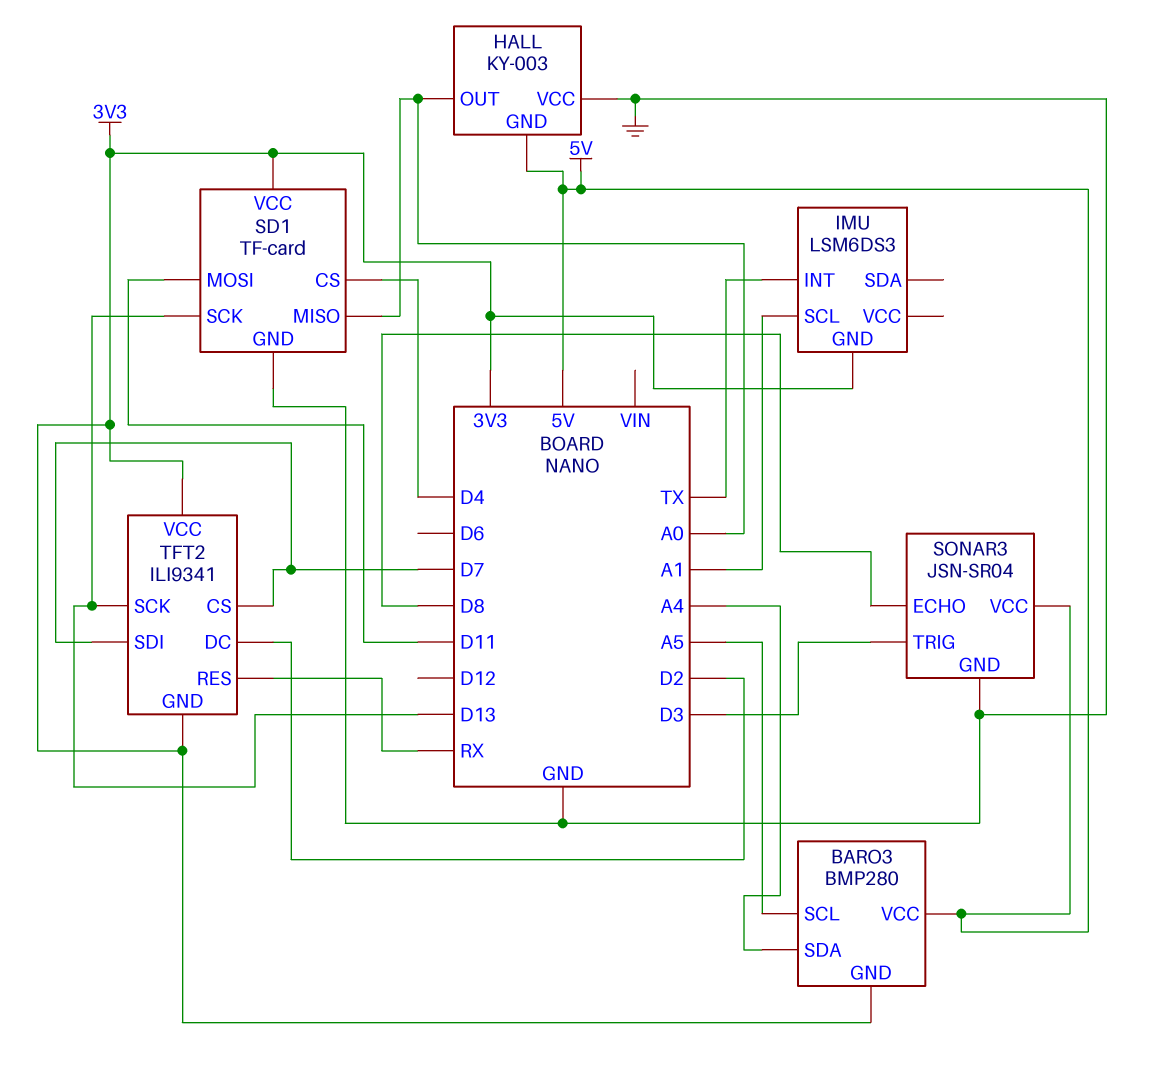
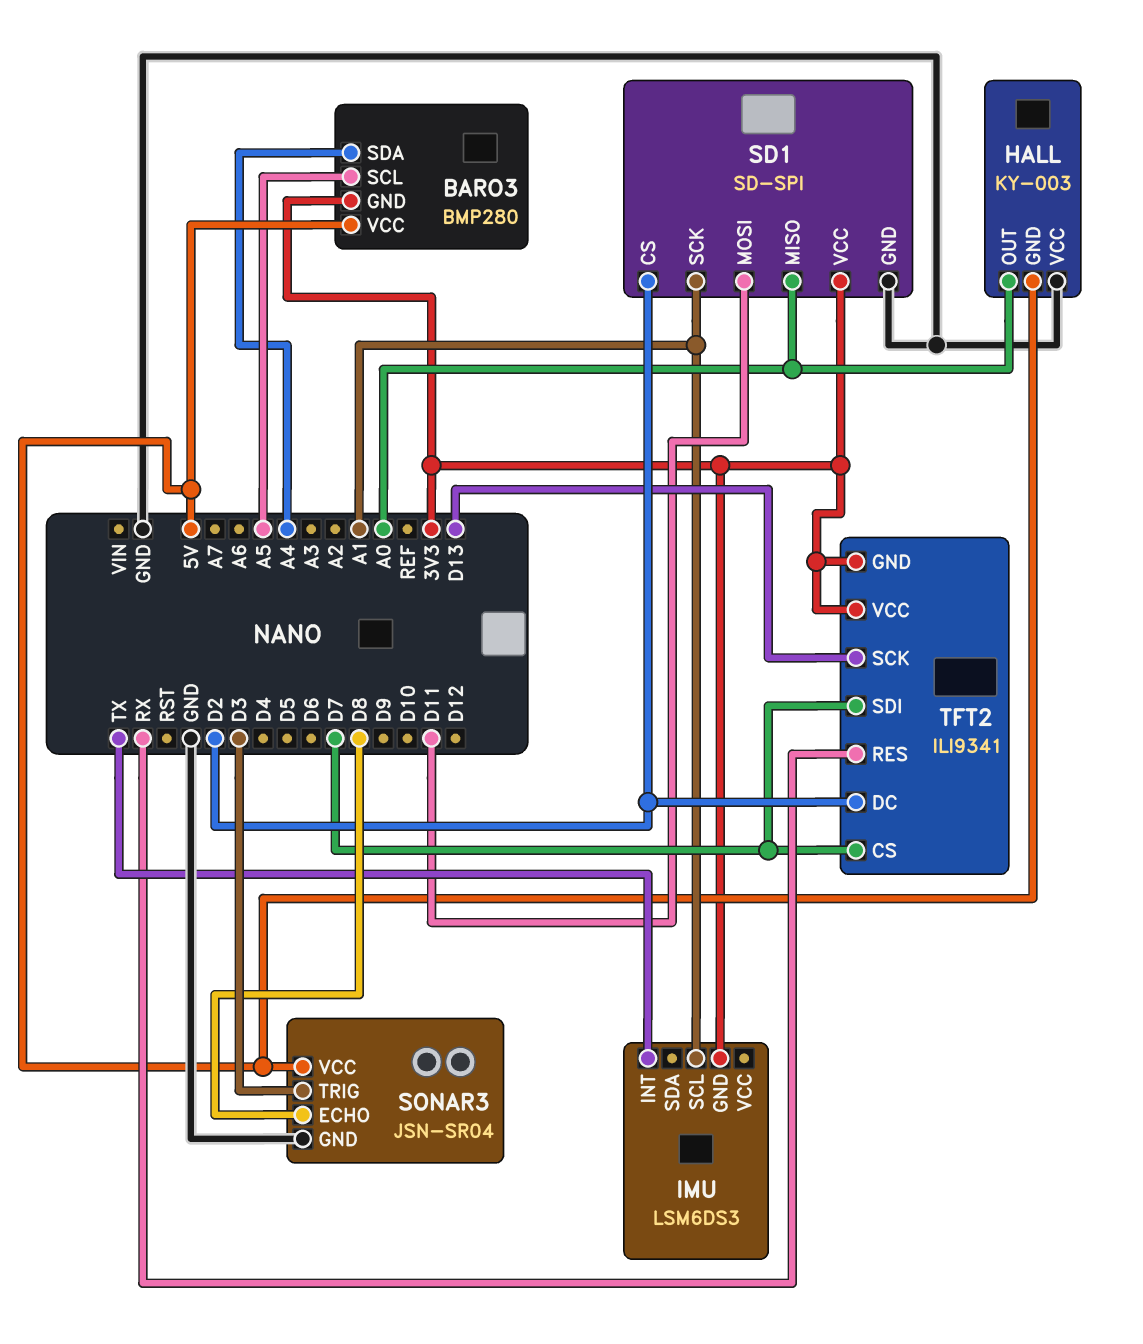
SD1: TF-card -> SD-SPI
SD1 pin CS: D4 -> D2
SD1 pin SCK: D13 -> A1

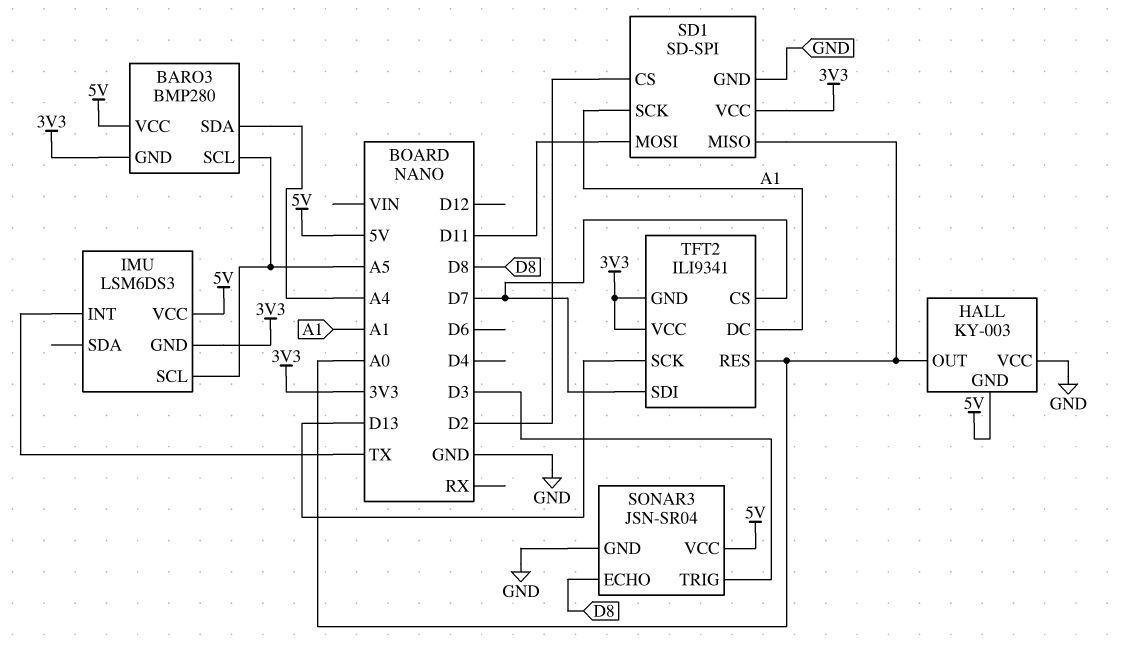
IMU pin SCL: A1 -> A5
IMU pin VCC: none -> 5V
TFT2 pin DC: D2 -> A1
TFT2 pin RES: RX -> A0

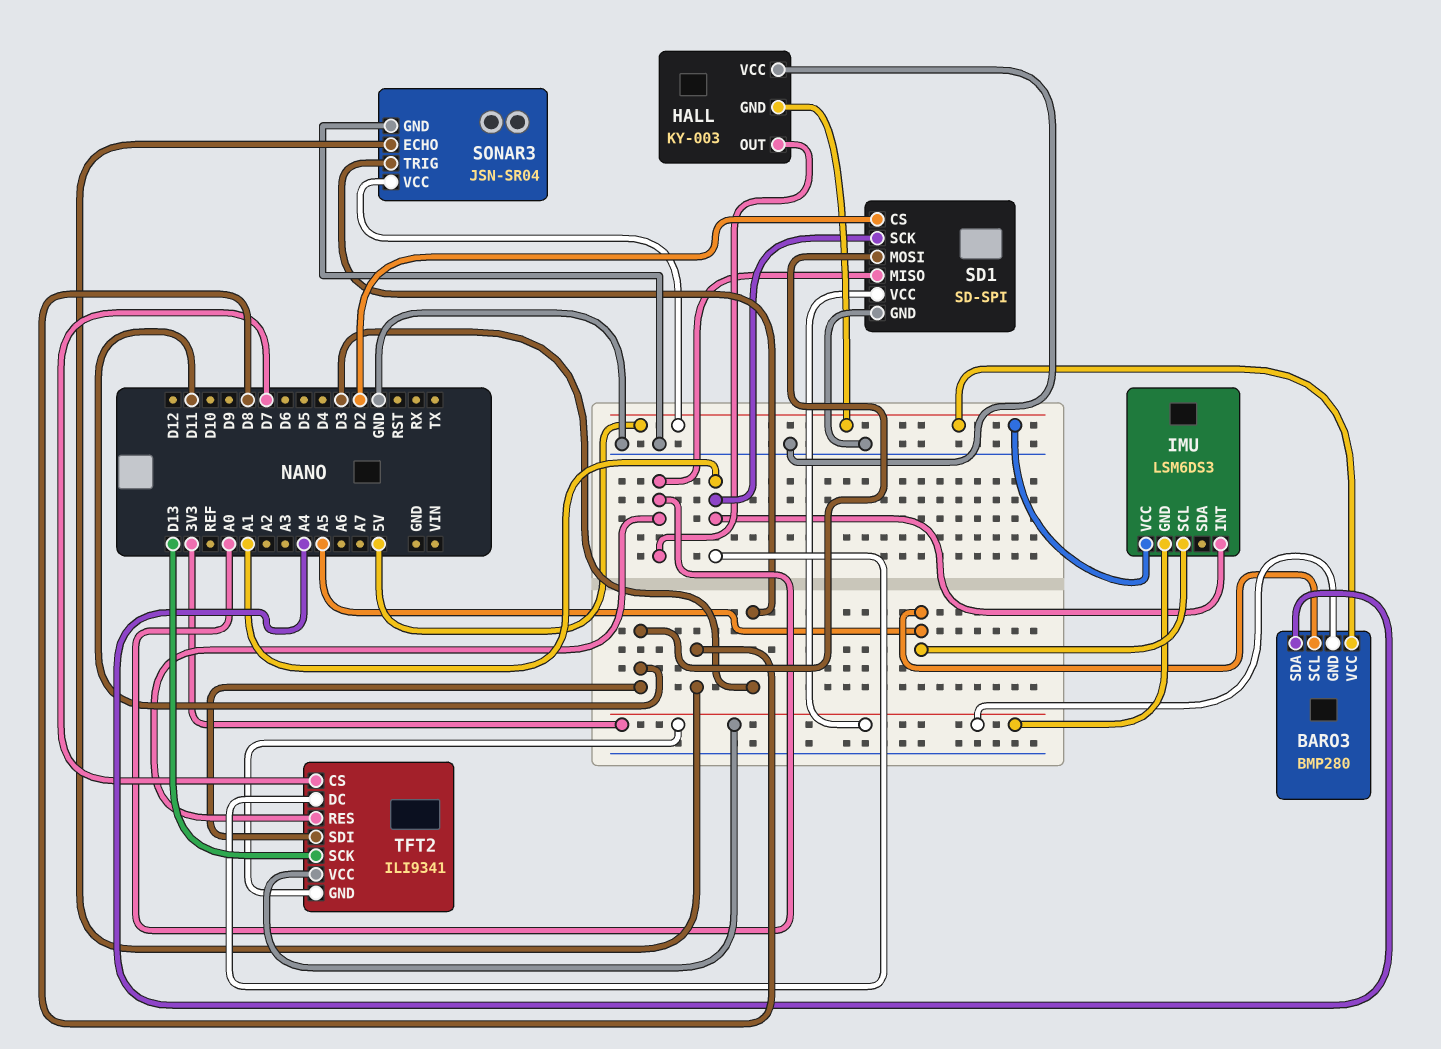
IMU pin INT: TX -> A1
TFT2 pin SDI: D7 -> D11

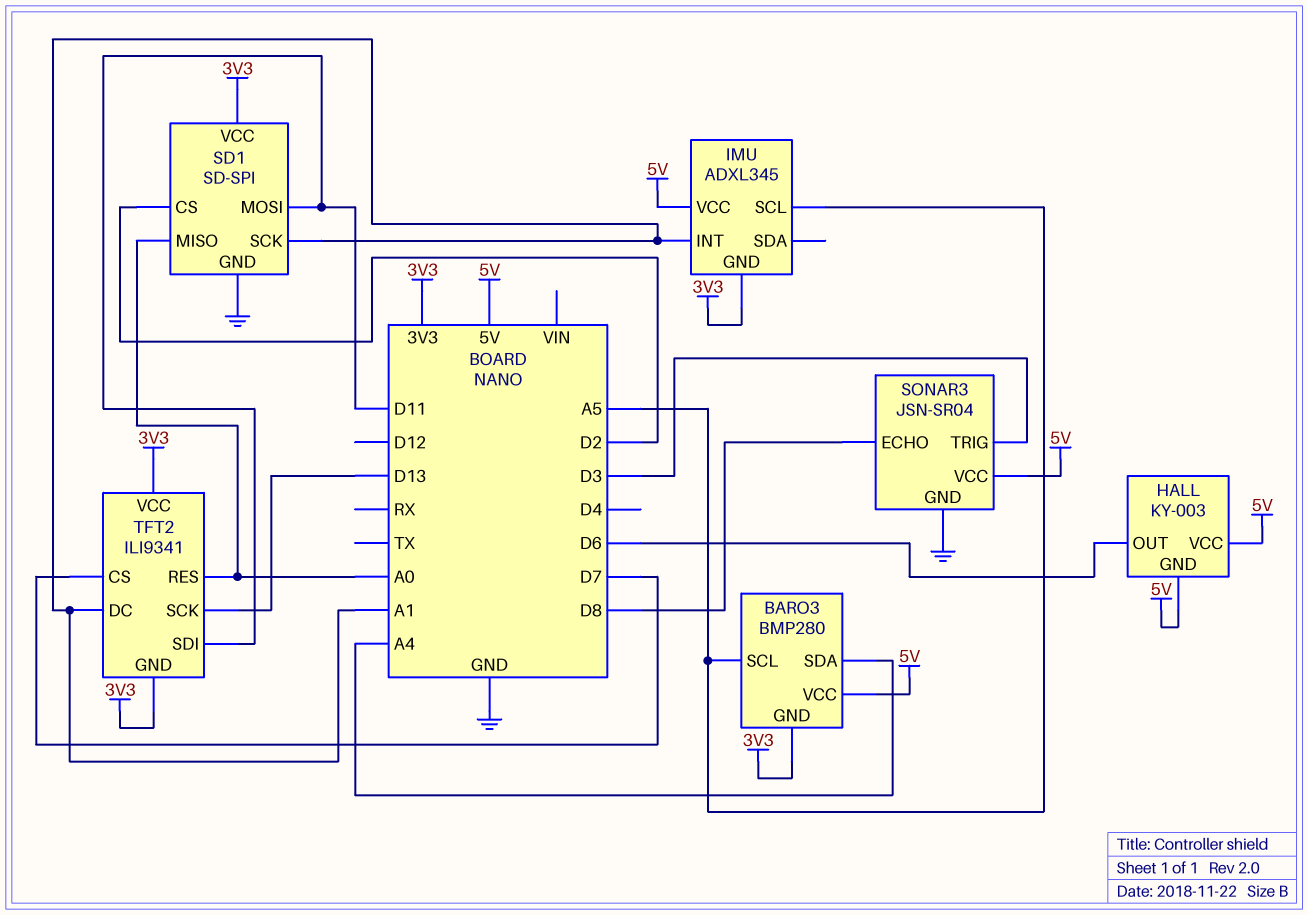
HALL pin OUT: A0 -> D6
HALL pin VCC: GND -> 5V
IMU: LSM6DS3 -> ADXL345

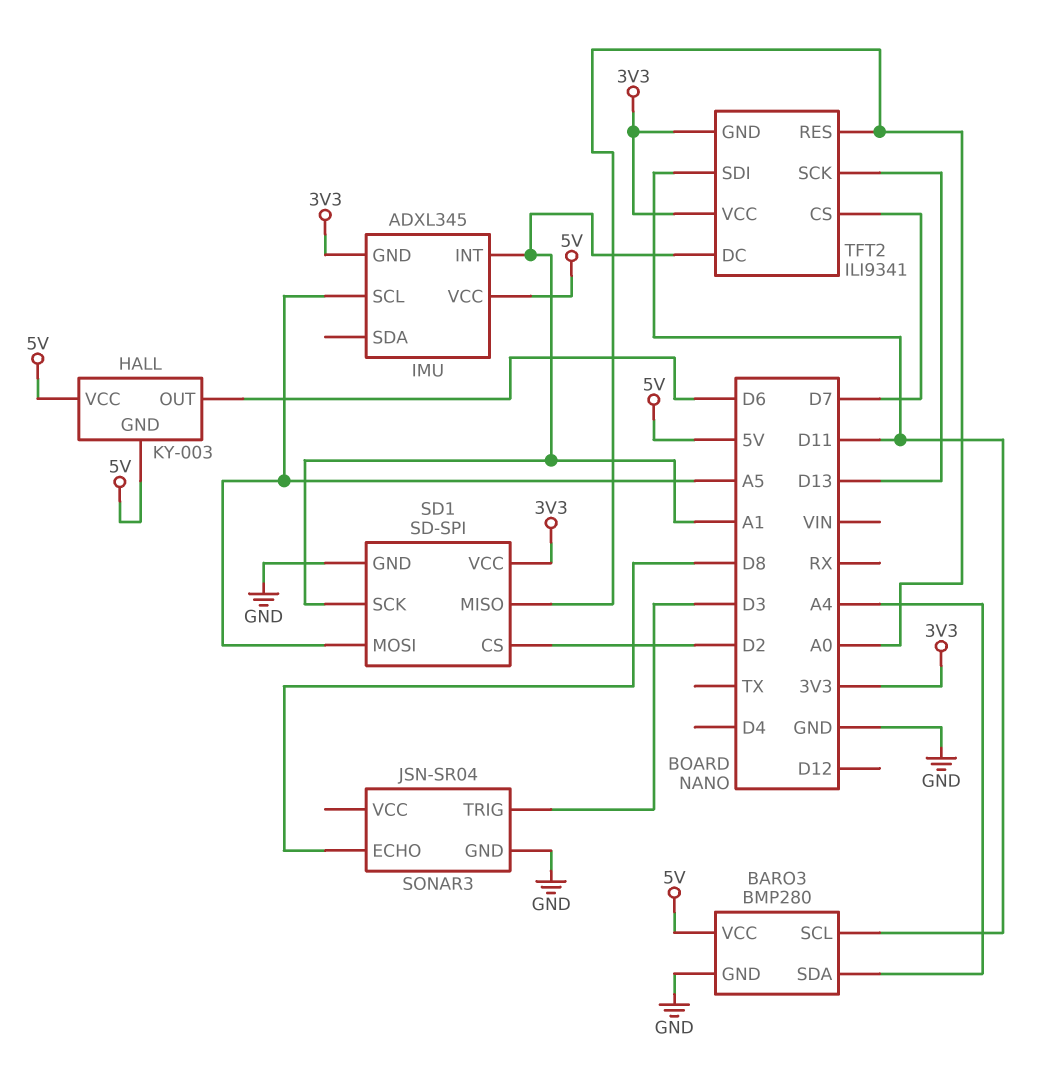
BARO3 pin GND: 3V3 -> GND
BARO3 pin SCL: A5 -> D11
SD1 pin MOSI: D11 -> A5
SONAR3 pin VCC: 5V -> none

